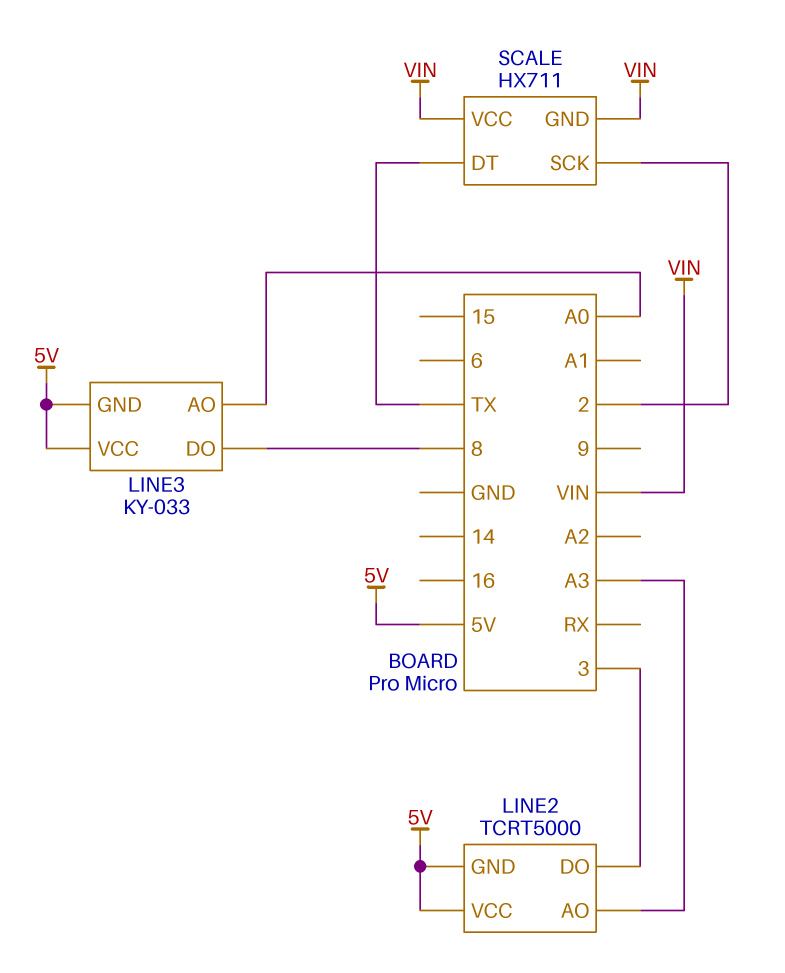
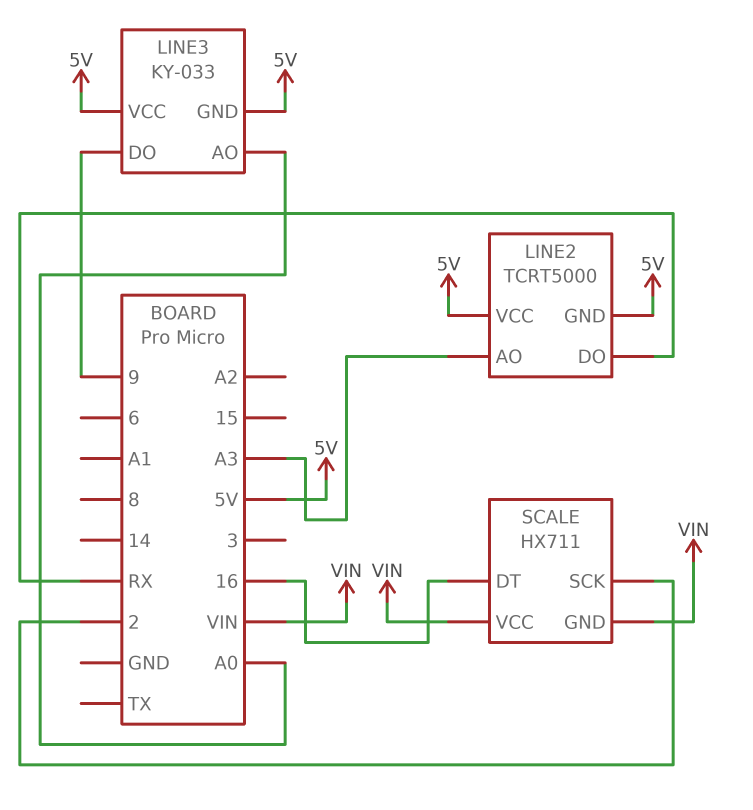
LINE2 pin DO: 3 -> RX
LINE3 pin DO: 8 -> 9
SCALE pin DT: TX -> 16

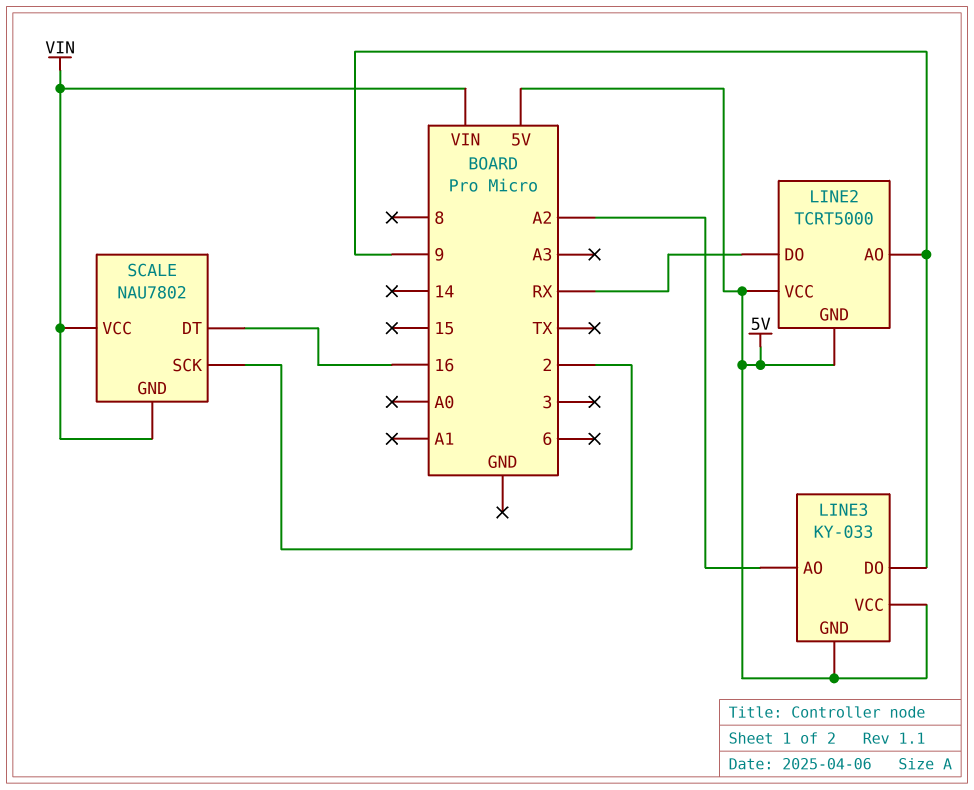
LINE2 pin AO: A3 -> 9
LINE3 pin AO: A0 -> A2
SCALE: HX711 -> NAU7802

